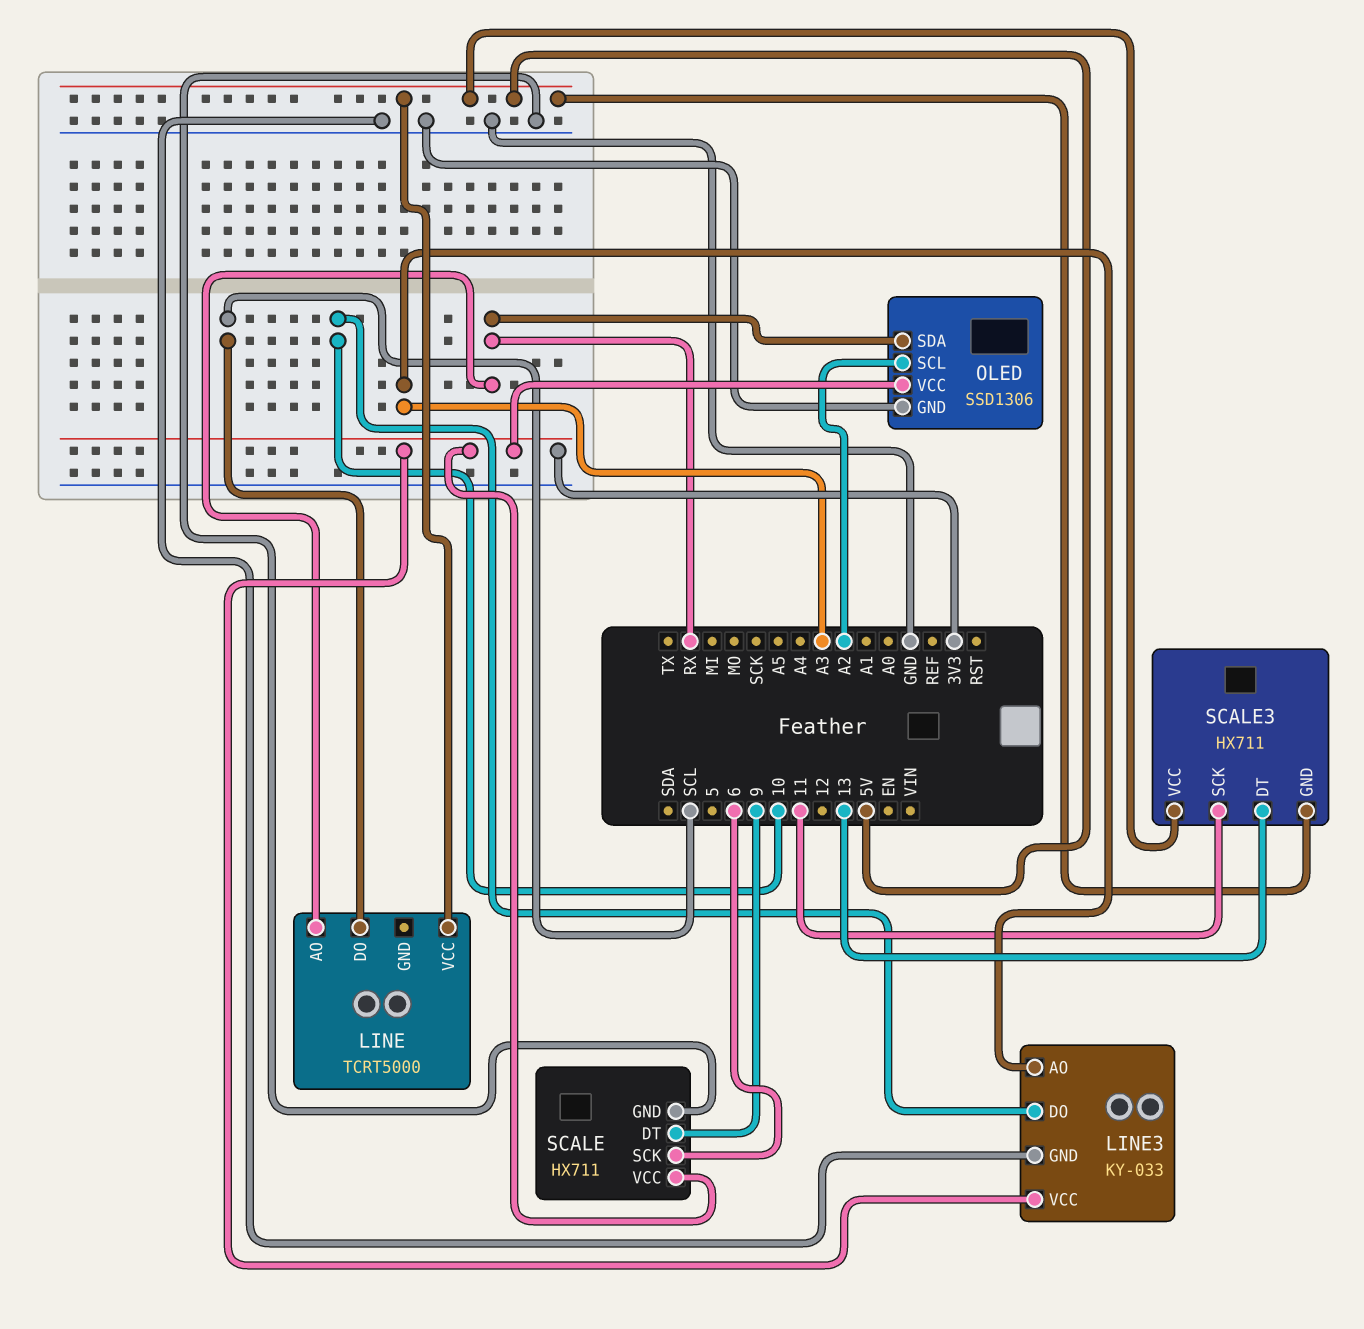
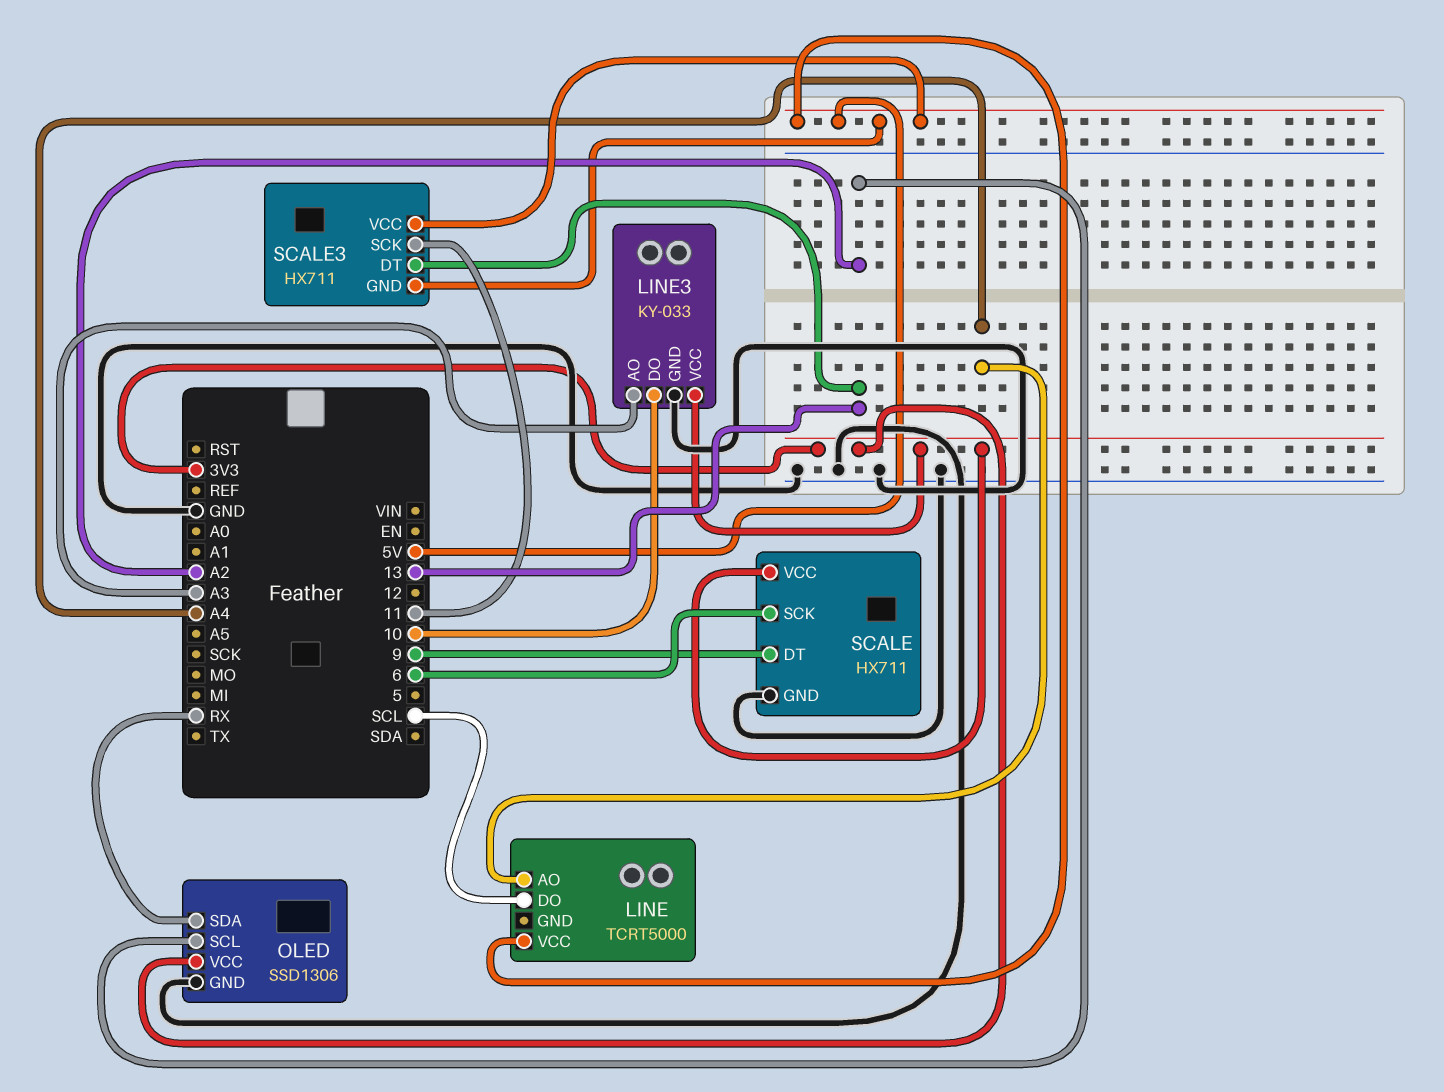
LINE pin AO: RX -> A4

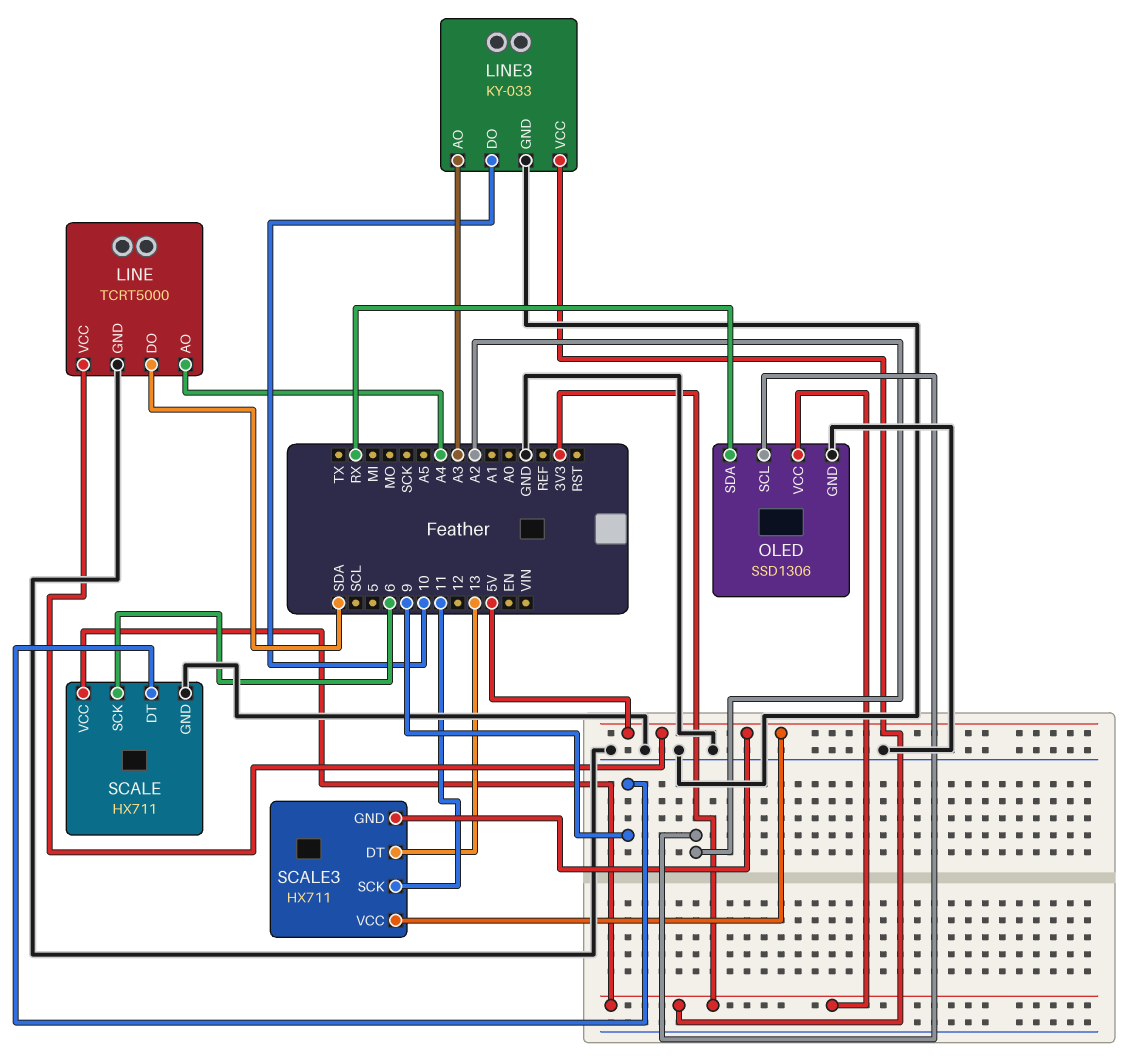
LINE pin DO: SCL -> SDA
LINE pin GND: none -> GND

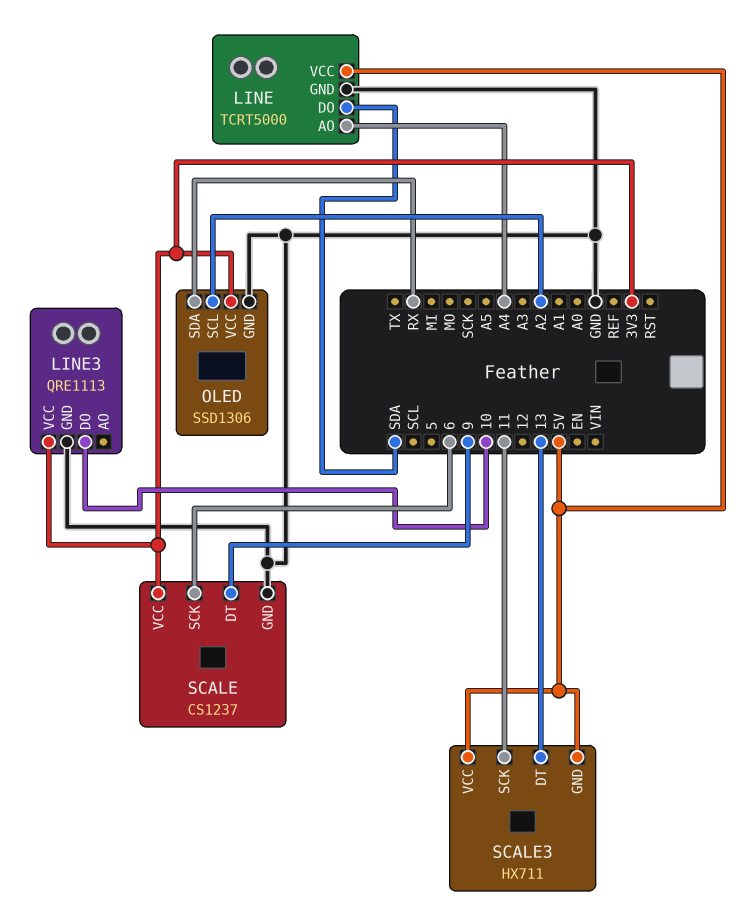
LINE3: KY-033 -> QRE1113
LINE3 pin AO: A3 -> none
SCALE: HX711 -> CS1237

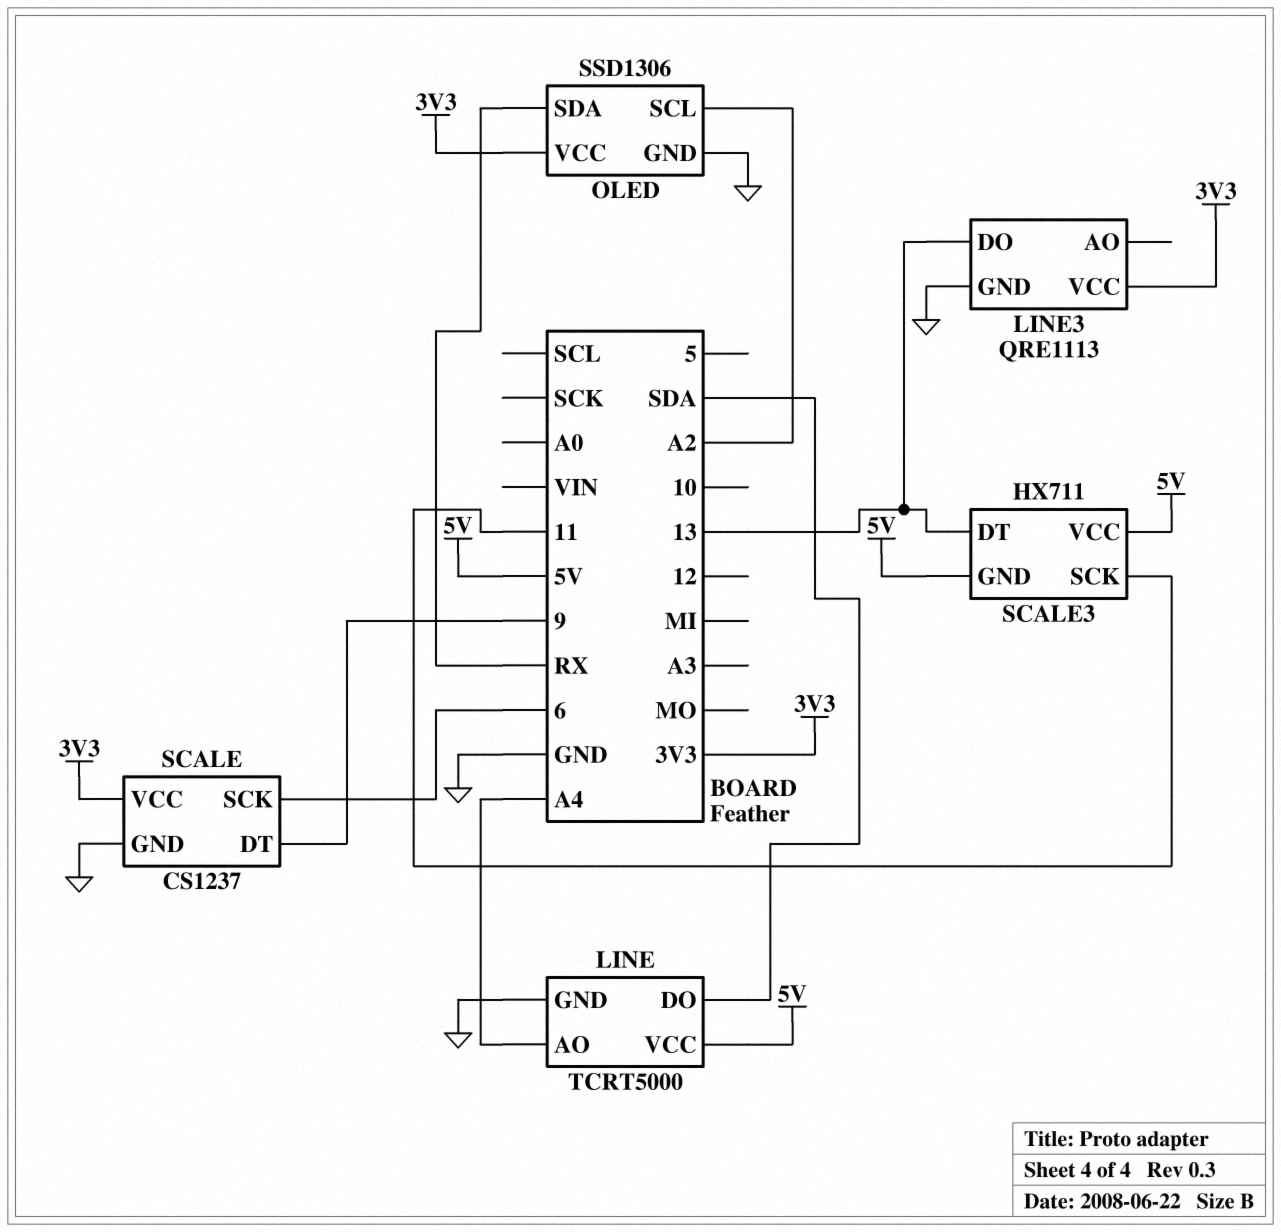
LINE3 pin DO: 10 -> 13

